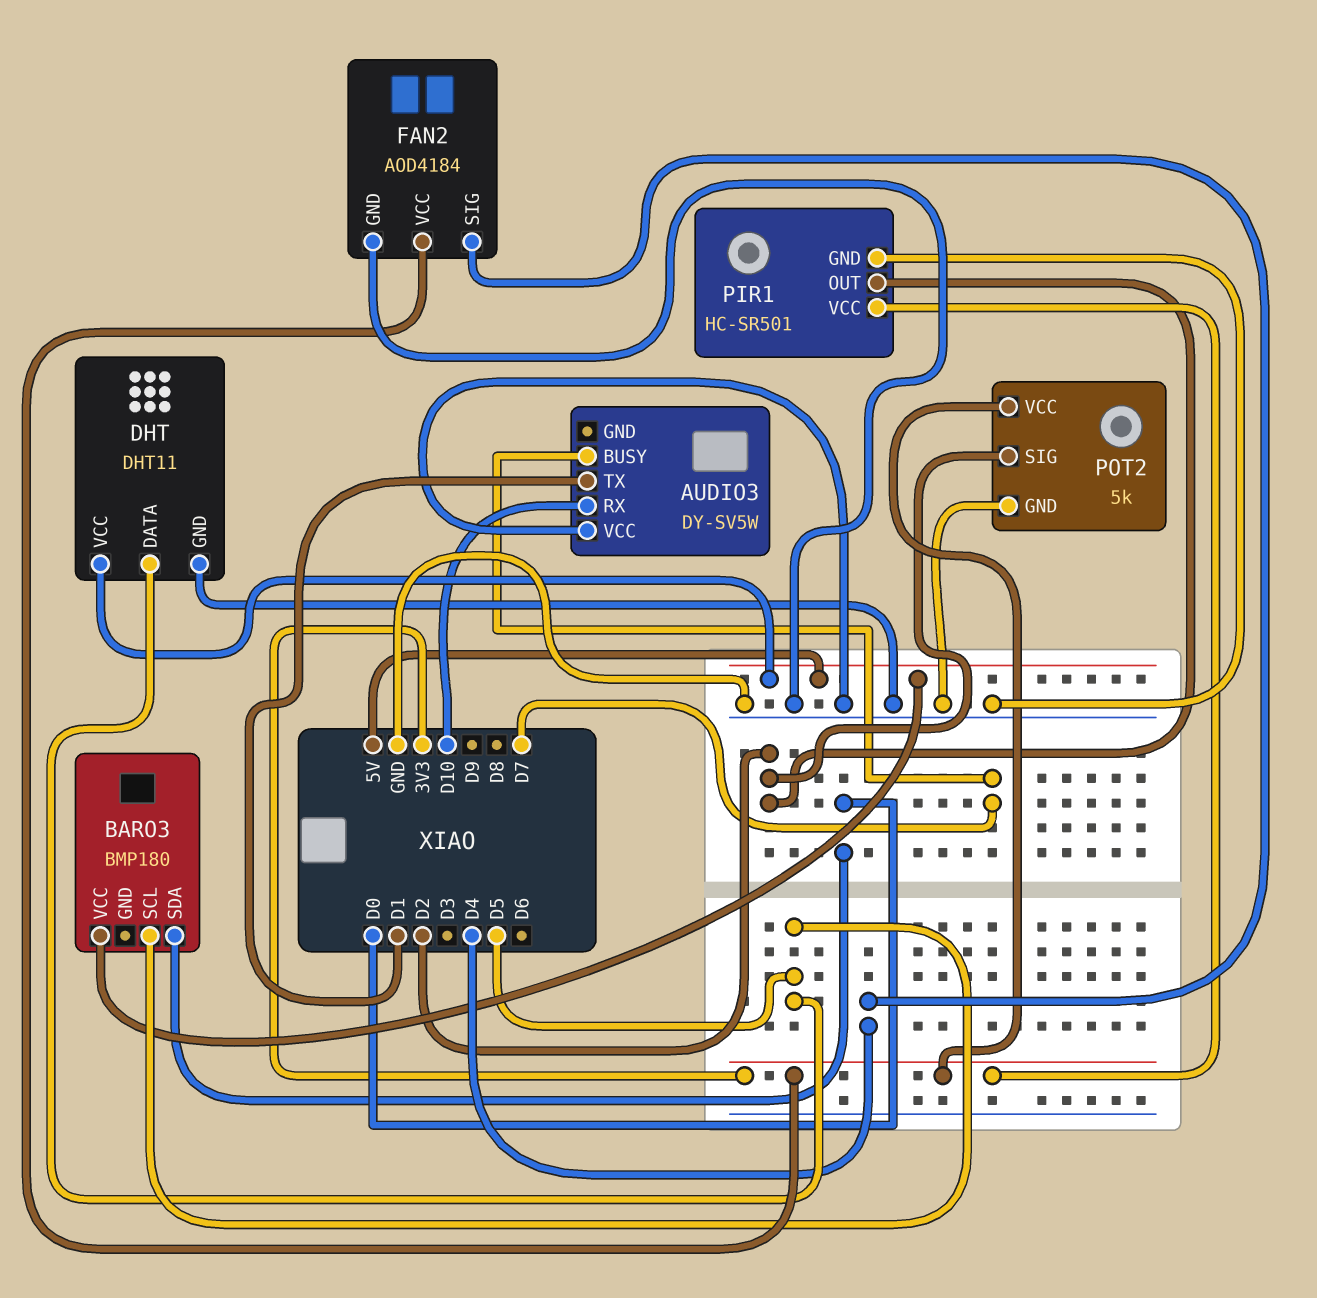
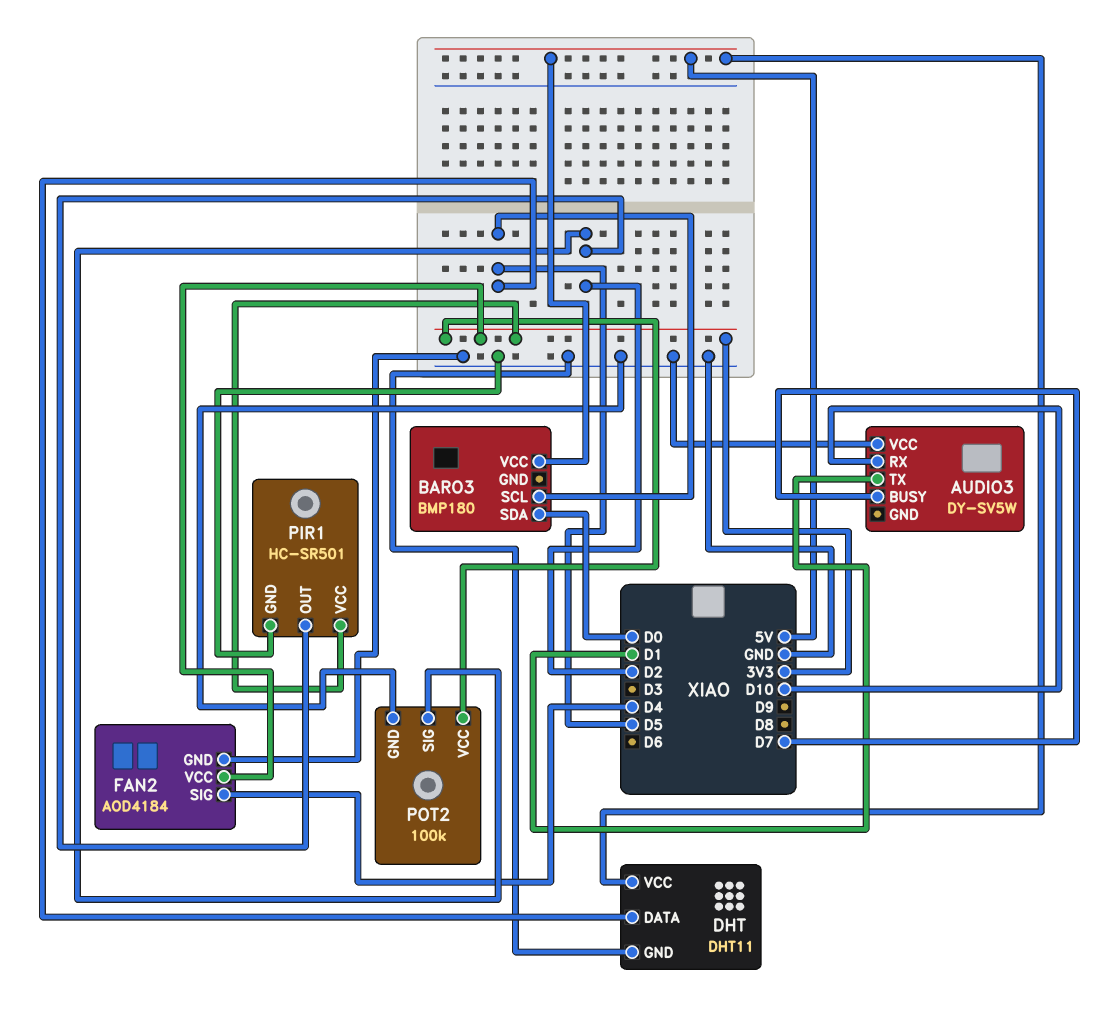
POT2: 5k -> 100k

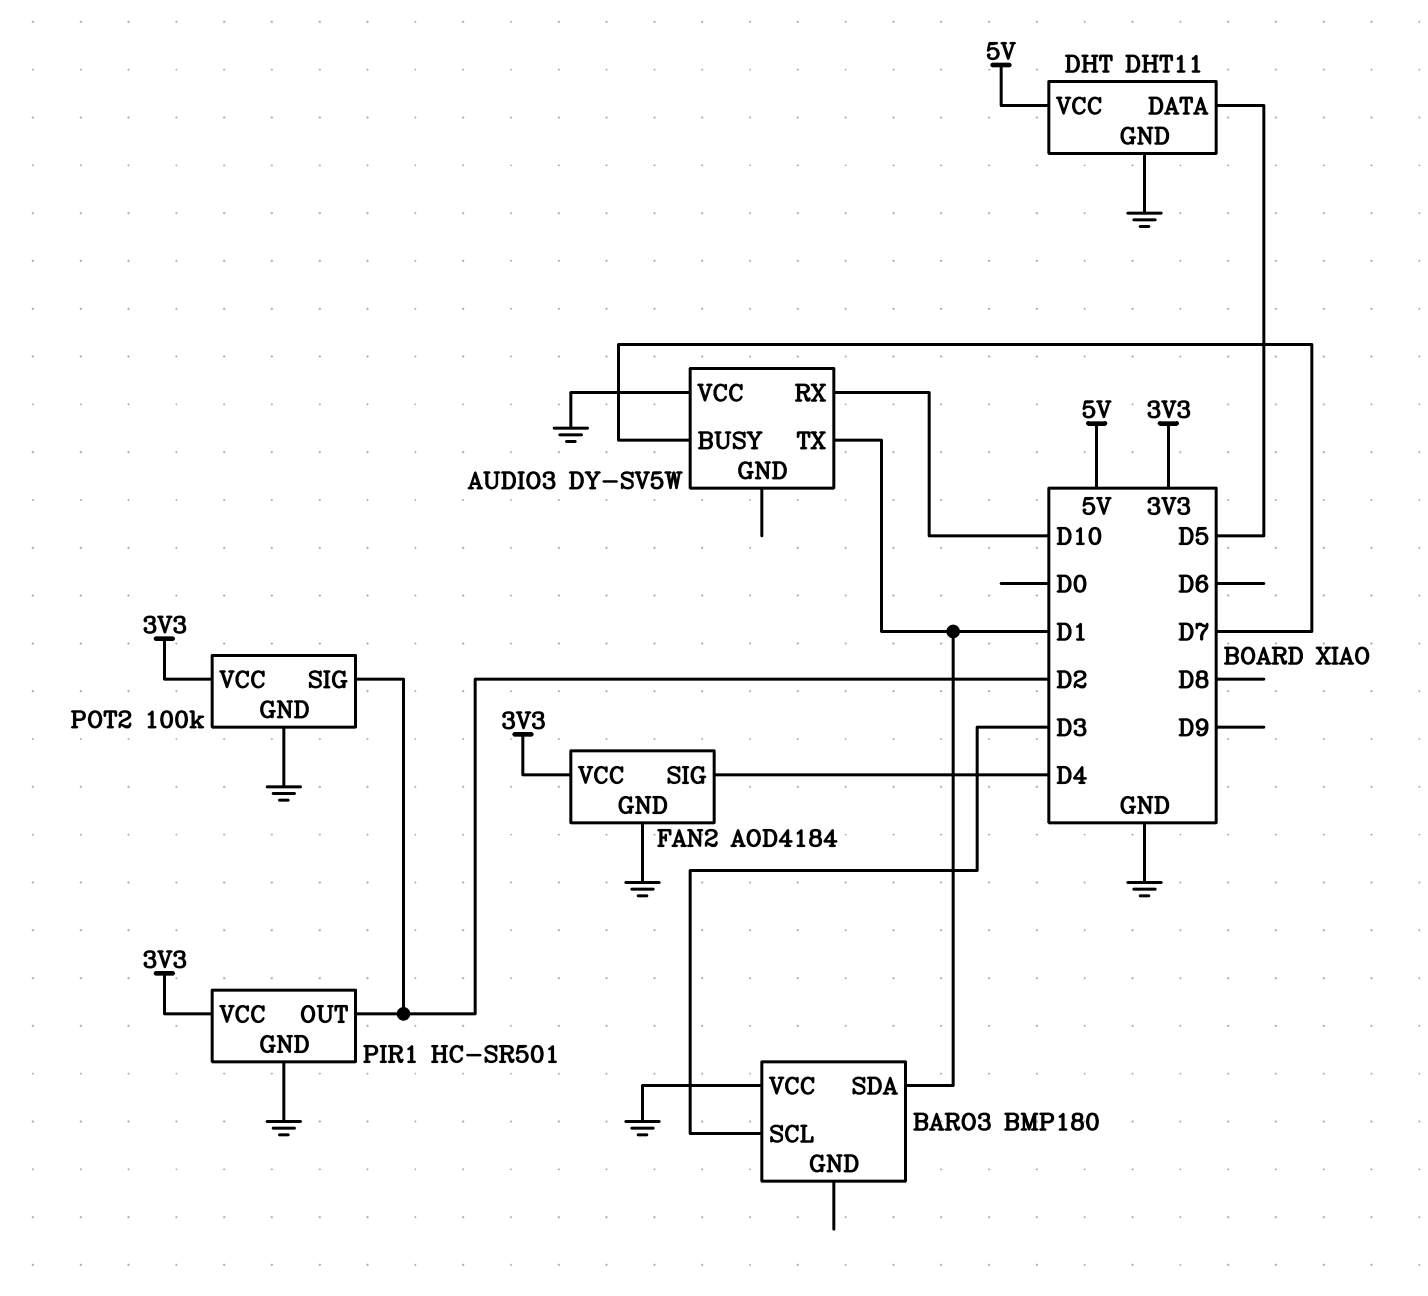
BARO3 pin SCL: D5 -> D3
BARO3 pin SDA: D0 -> D1
BARO3 pin VCC: 5V -> GND

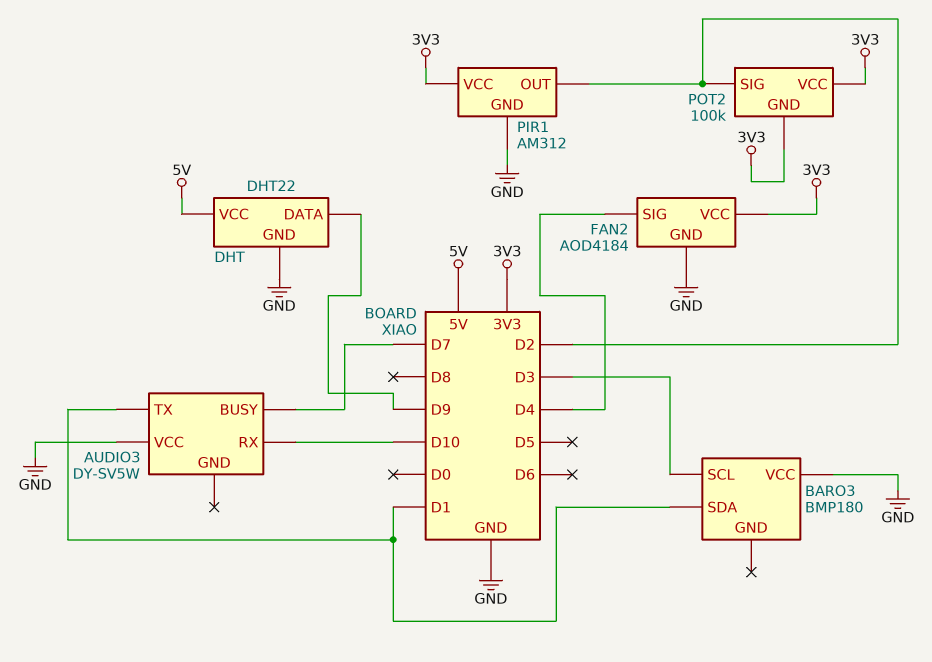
DHT: DHT11 -> DHT22
DHT pin DATA: D5 -> D9
PIR1: HC-SR501 -> AM312
POT2 pin GND: GND -> 3V3

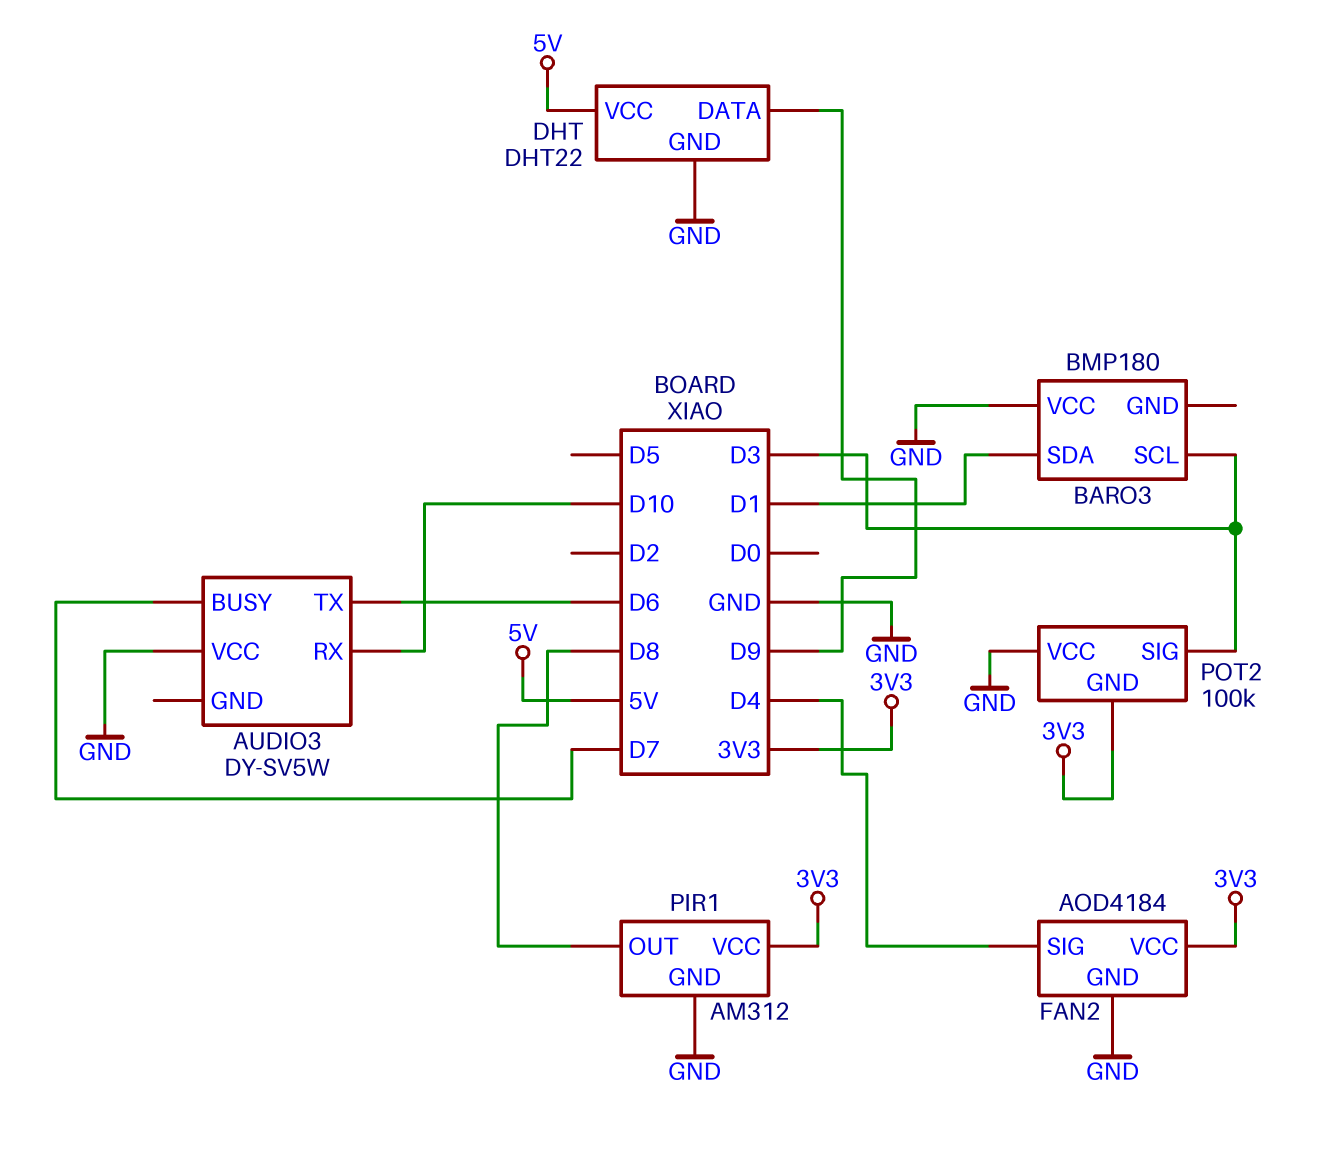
AUDIO3 pin TX: D1 -> D6
PIR1 pin OUT: D2 -> D8
POT2 pin SIG: D2 -> D3
POT2 pin VCC: 3V3 -> GND

